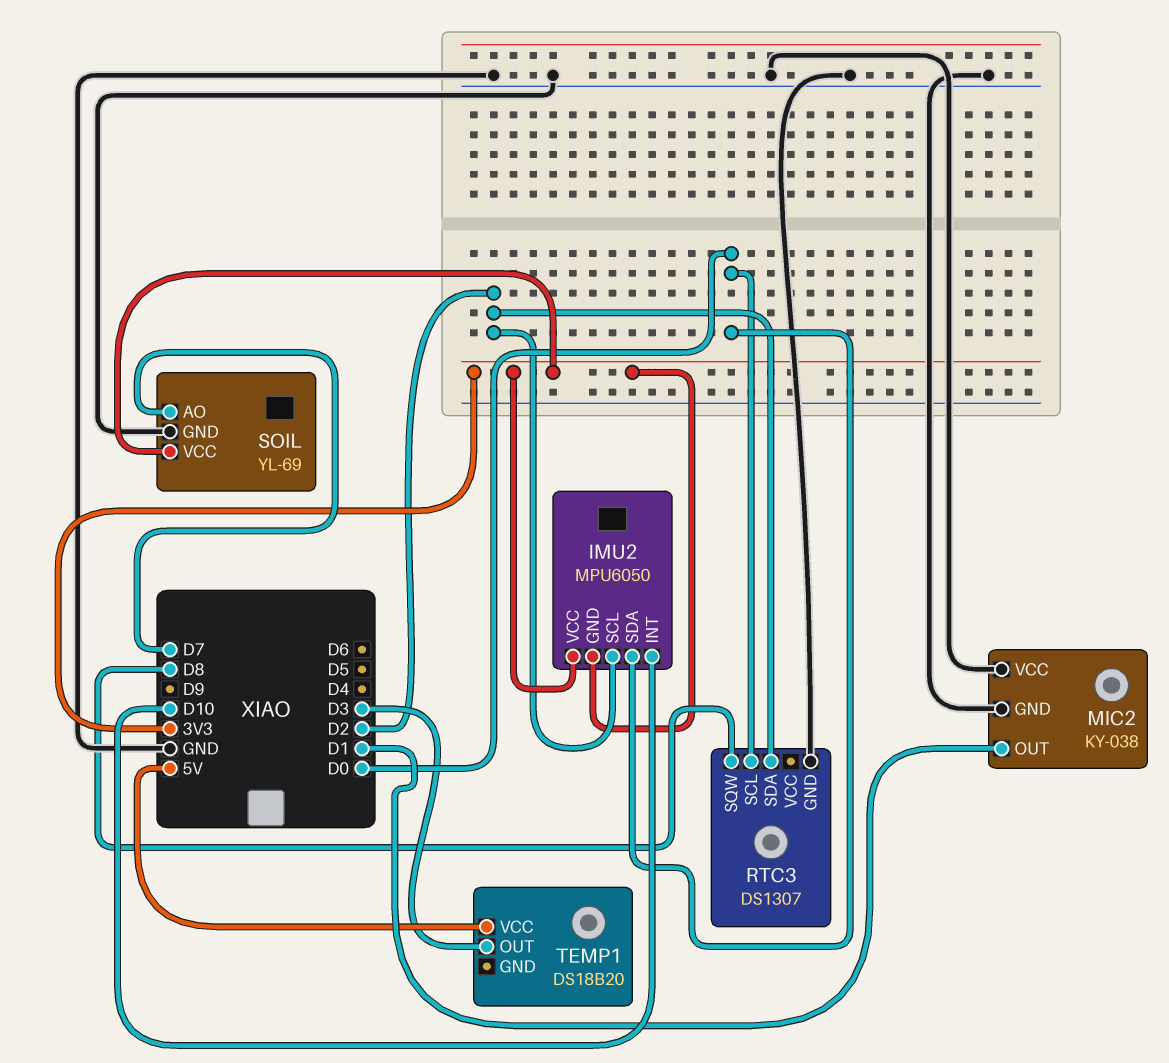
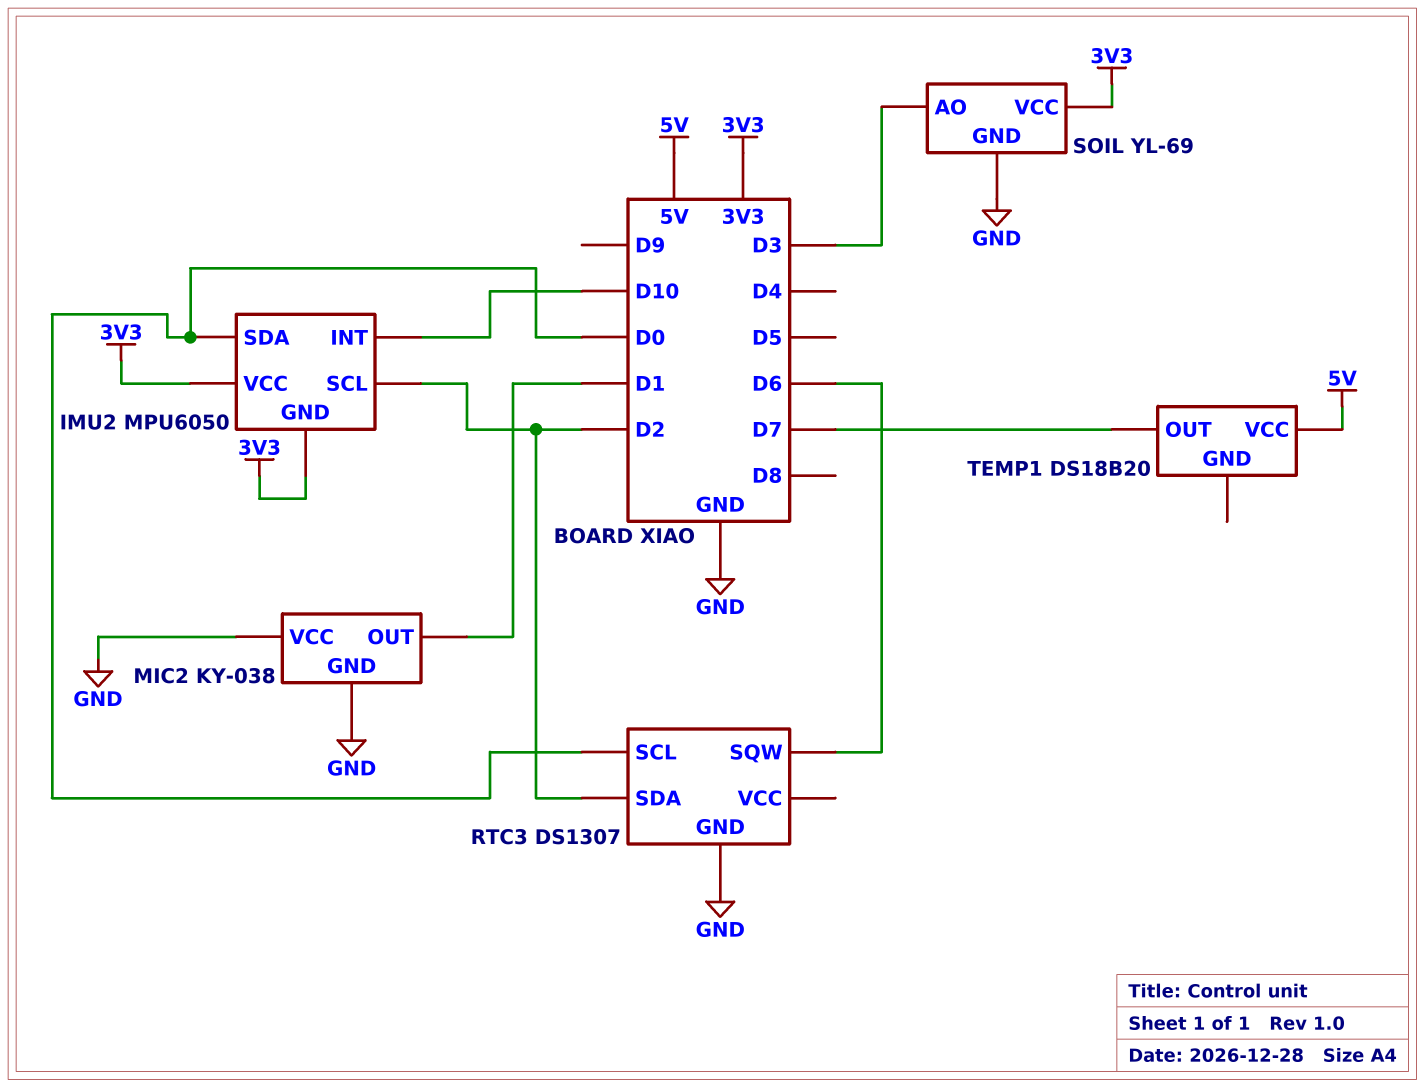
RTC3 pin SQW: D8 -> D6
SOIL pin AO: D7 -> D3
TEMP1 pin OUT: D3 -> D7

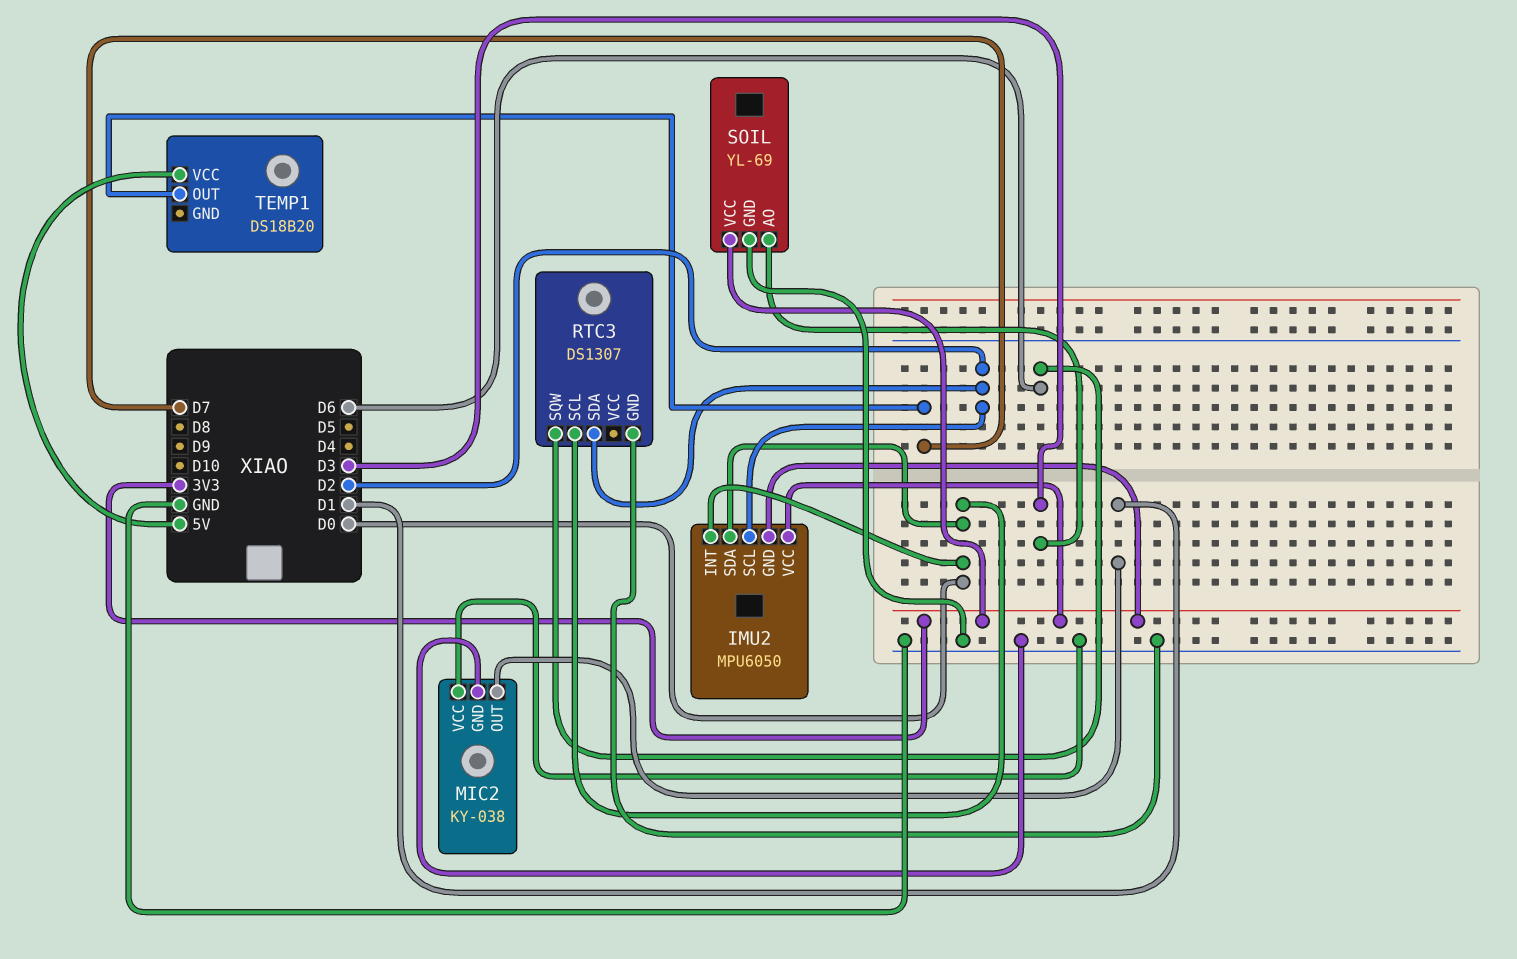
IMU2 pin INT: D10 -> D0

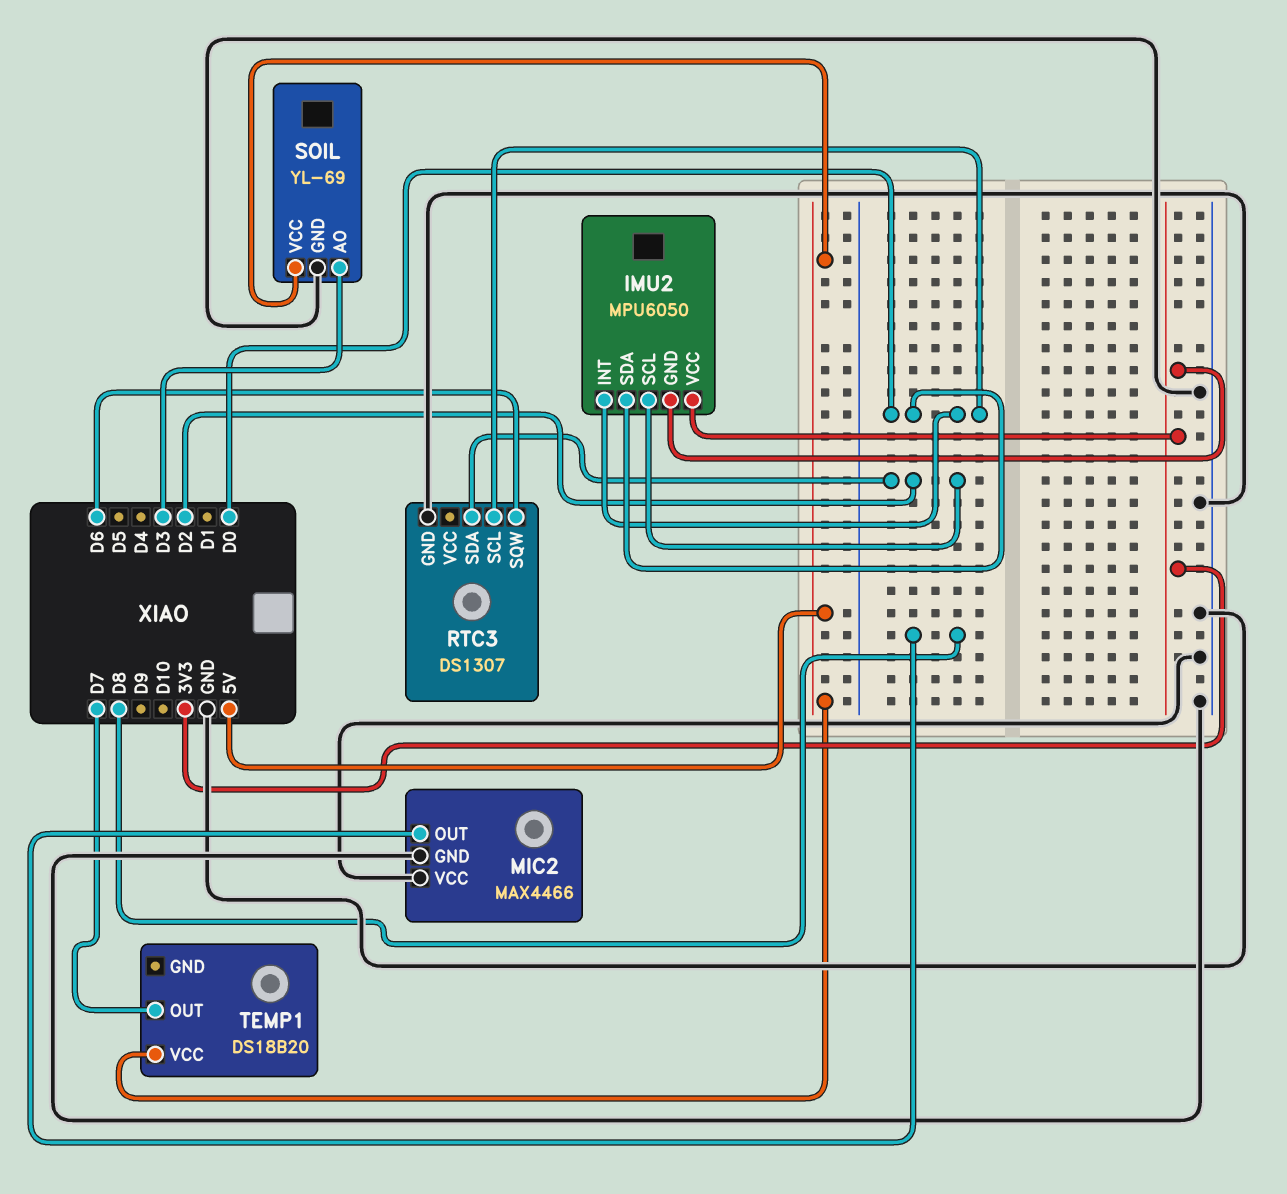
MIC2: KY-038 -> MAX4466
MIC2 pin OUT: D1 -> D8
SOIL pin VCC: 3V3 -> 5V

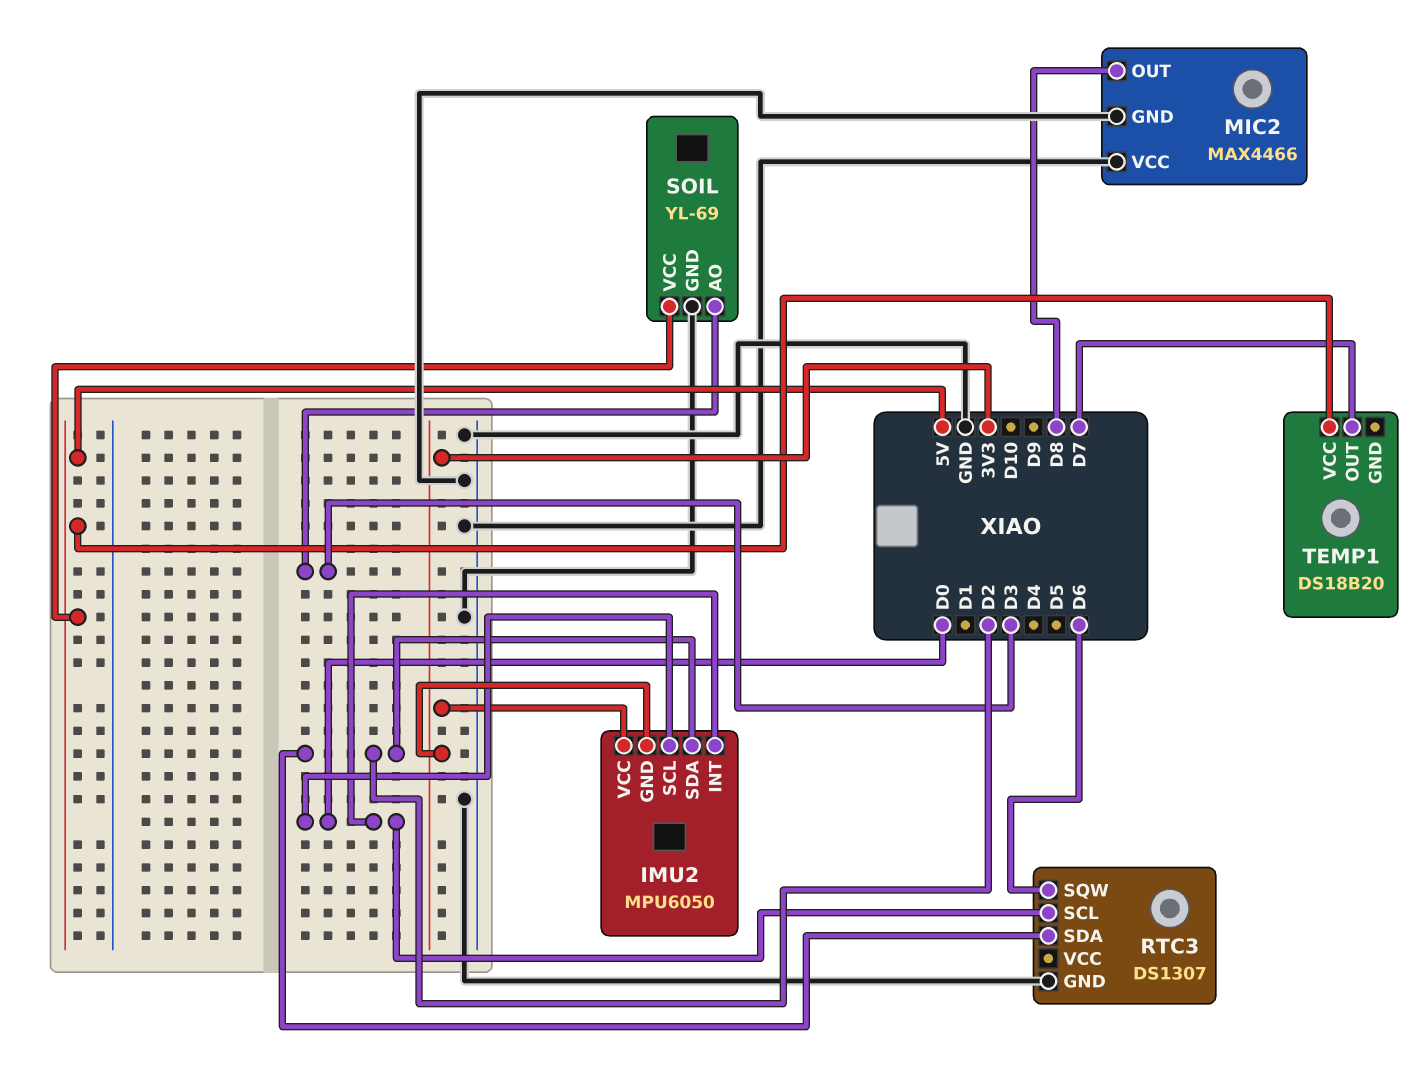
IMU2 pin SCL: D2 -> D0
IMU2 pin SDA: D0 -> D2

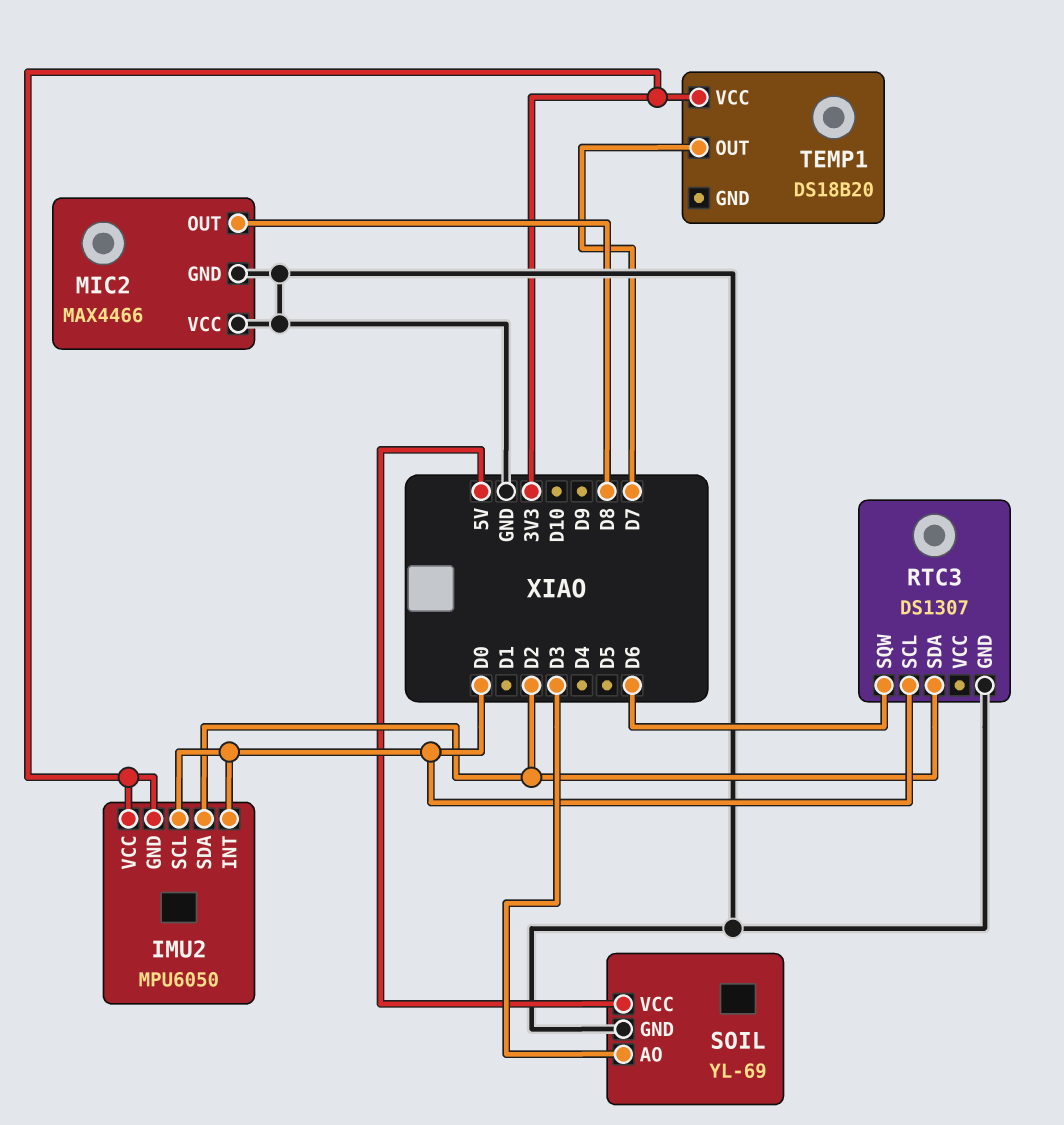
TEMP1 pin VCC: 5V -> 3V3

